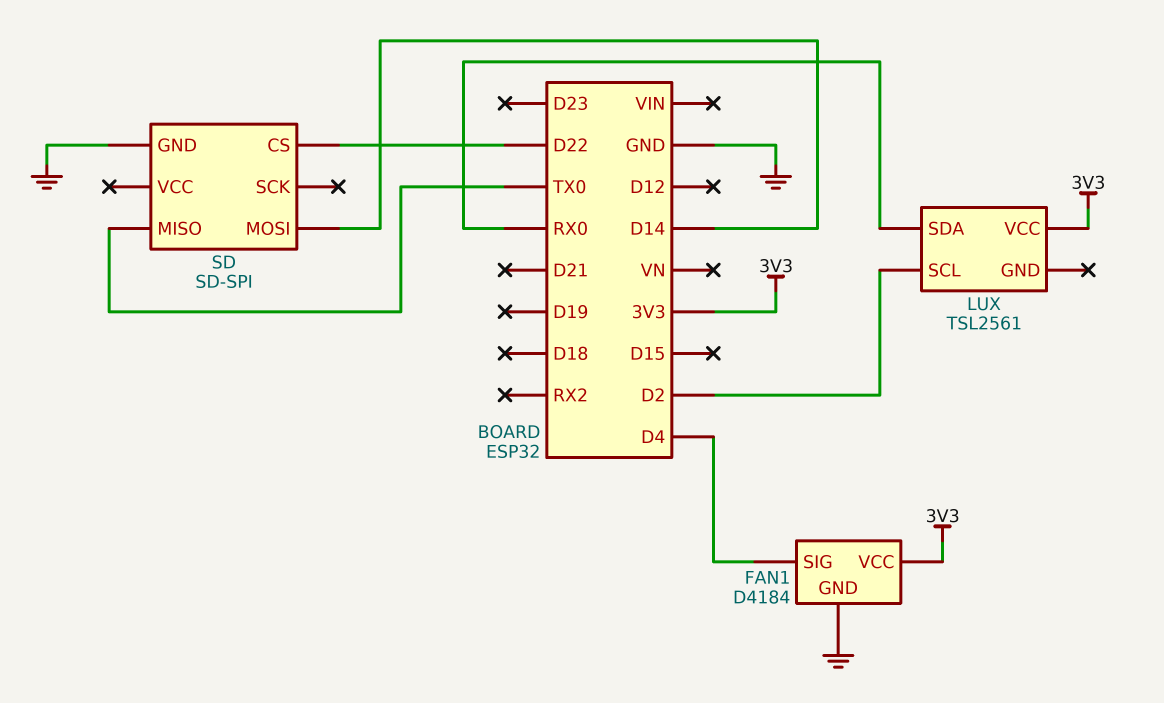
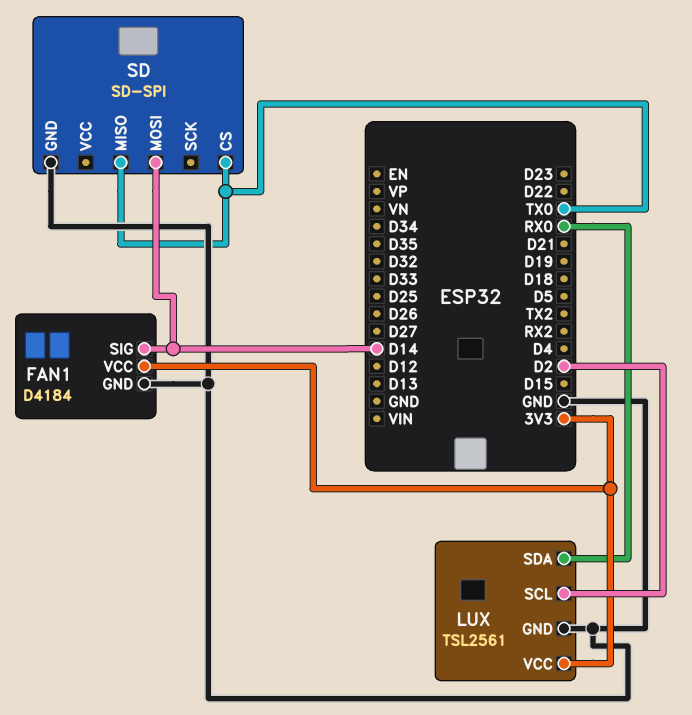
FAN1 pin SIG: D4 -> D14
LUX pin GND: none -> GND
SD pin CS: D22 -> TX0

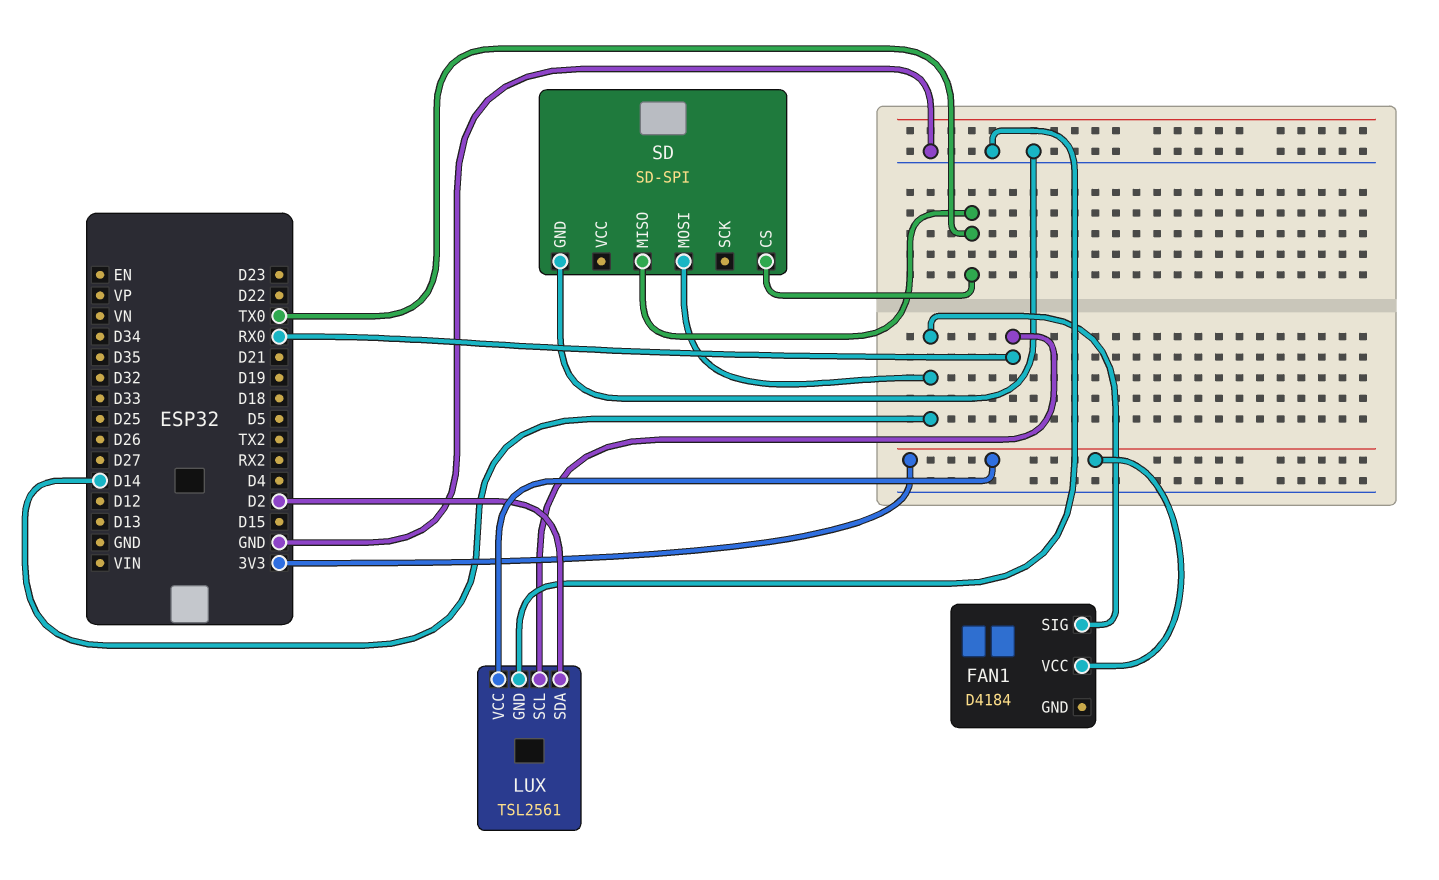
FAN1 pin GND: GND -> none
LUX pin SCL: D2 -> RX0
LUX pin SDA: RX0 -> D2

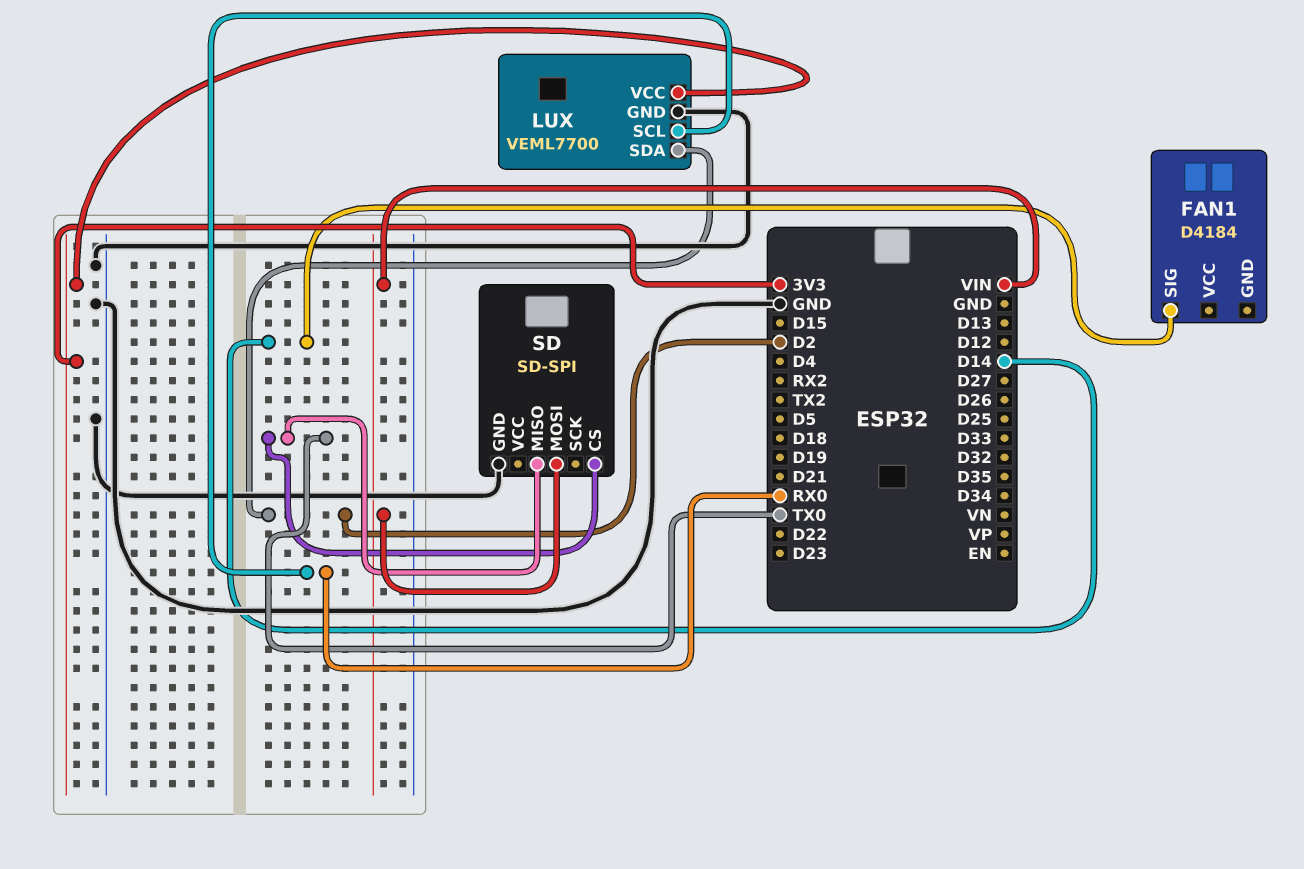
FAN1 pin VCC: 3V3 -> none
LUX: TSL2561 -> VEML7700
SD pin MOSI: D14 -> VIN

